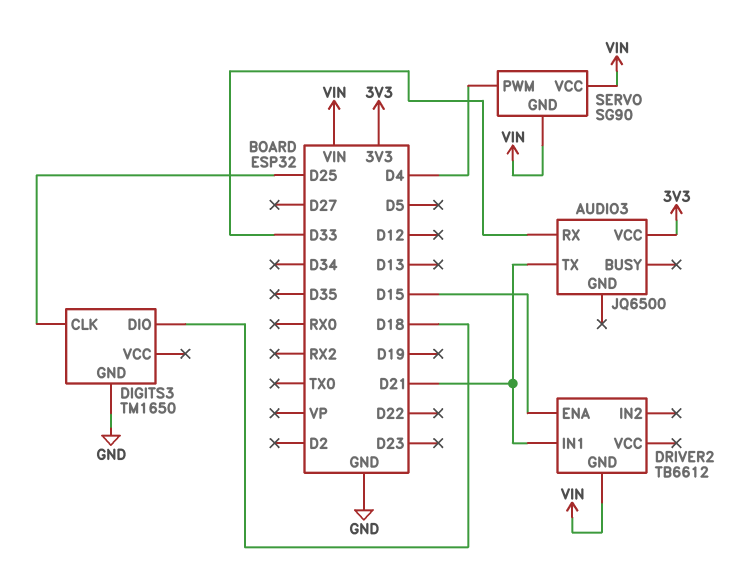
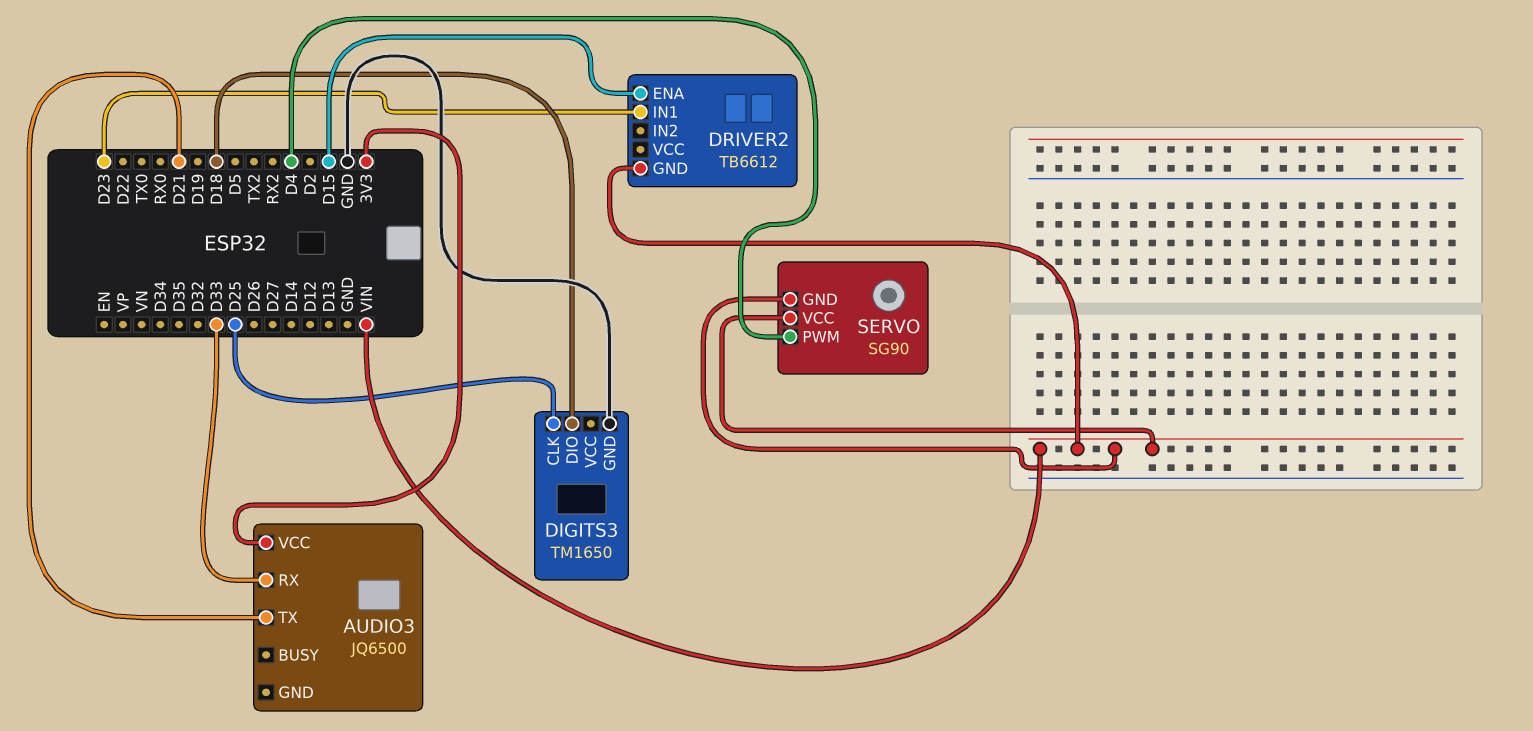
DRIVER2 pin IN1: D21 -> D23

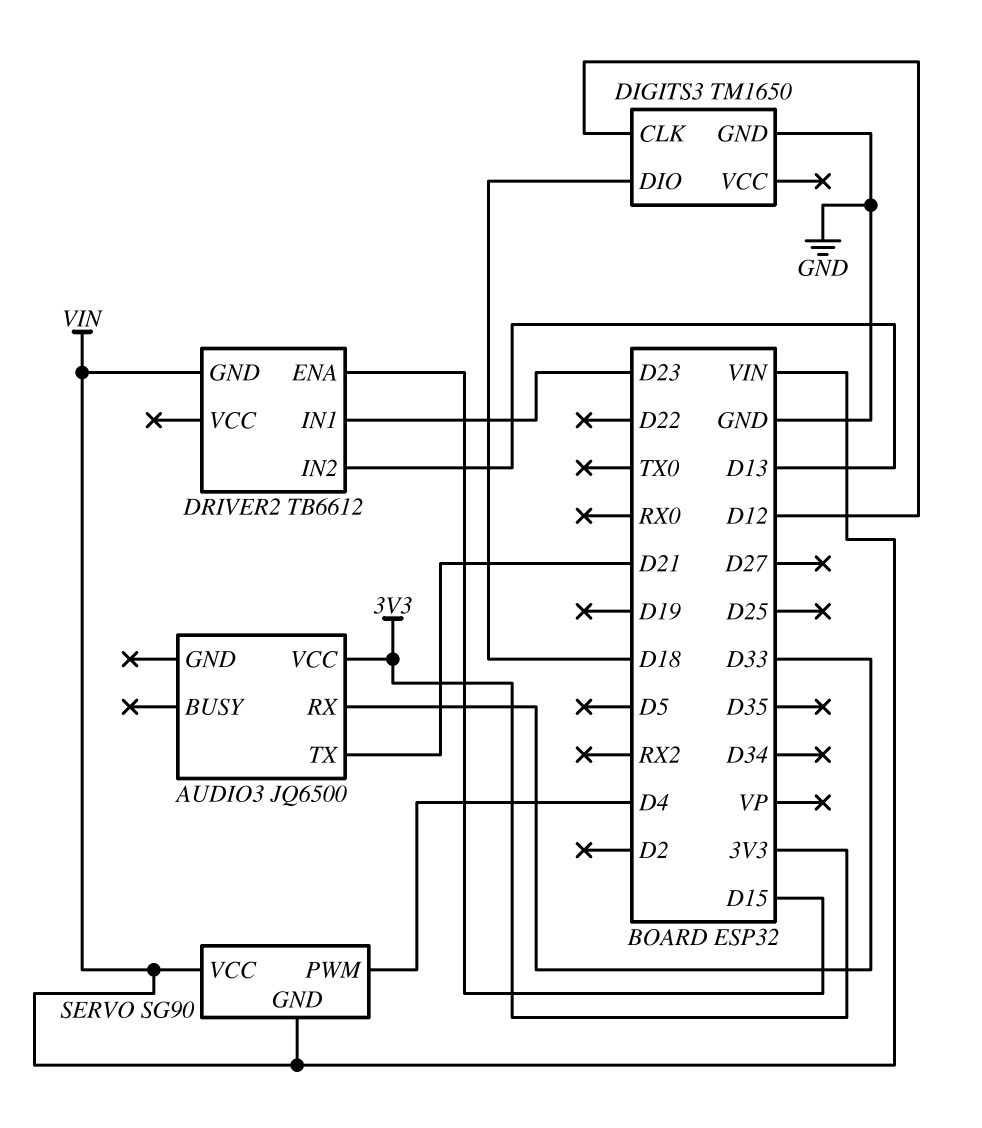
DIGITS3 pin CLK: D25 -> D12
DRIVER2 pin IN2: none -> D13

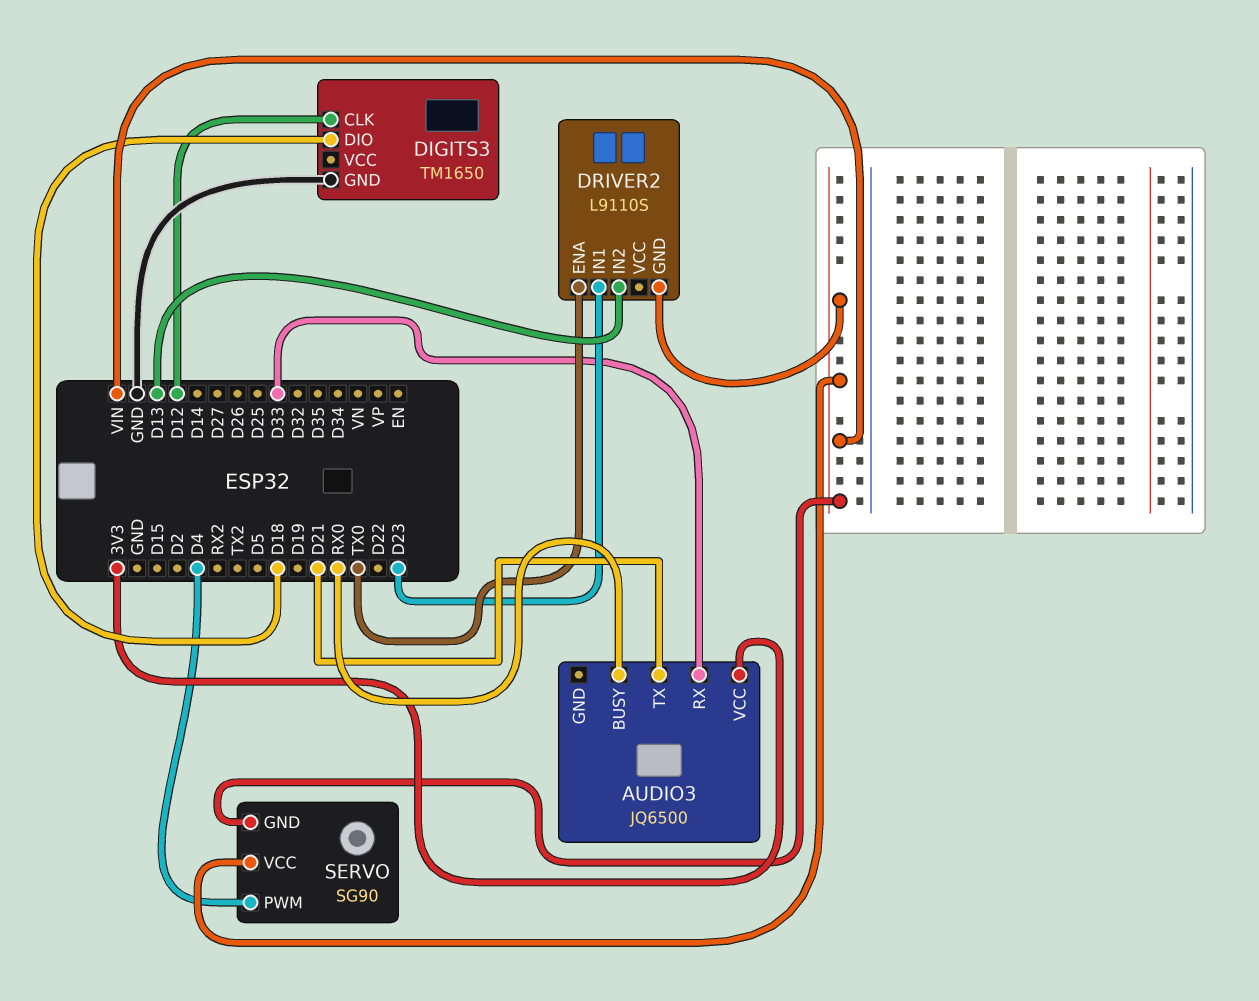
AUDIO3 pin BUSY: none -> RX0
DRIVER2: TB6612 -> L9110S
DRIVER2 pin ENA: D15 -> TX0

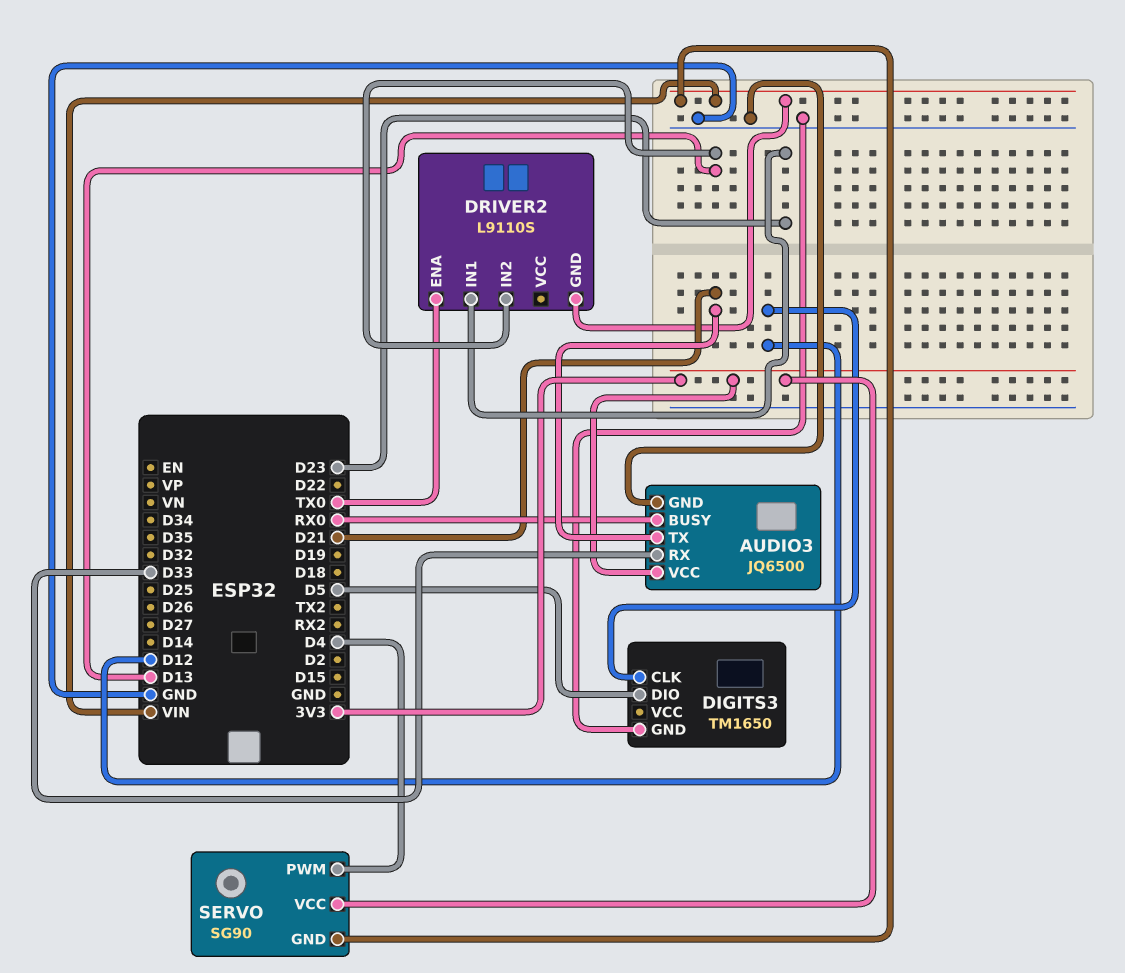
AUDIO3 pin GND: none -> GND
DIGITS3 pin DIO: D18 -> D5
SERVO pin VCC: VIN -> 3V3

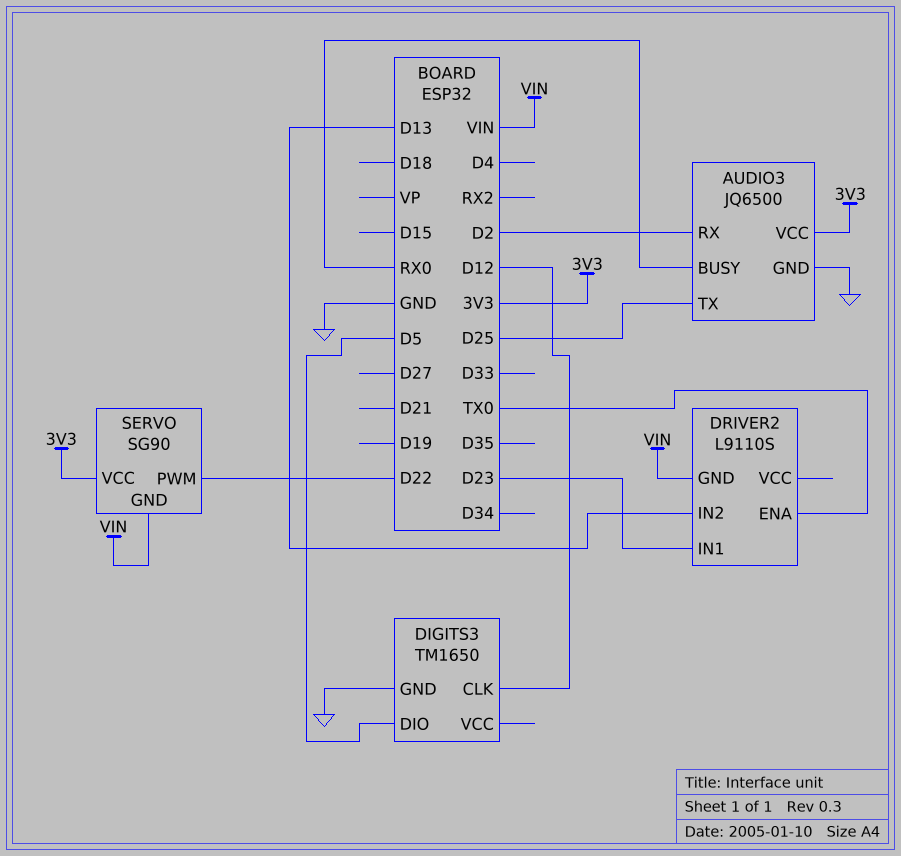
AUDIO3 pin RX: D33 -> D2
AUDIO3 pin TX: D21 -> D25
SERVO pin PWM: D4 -> D22

